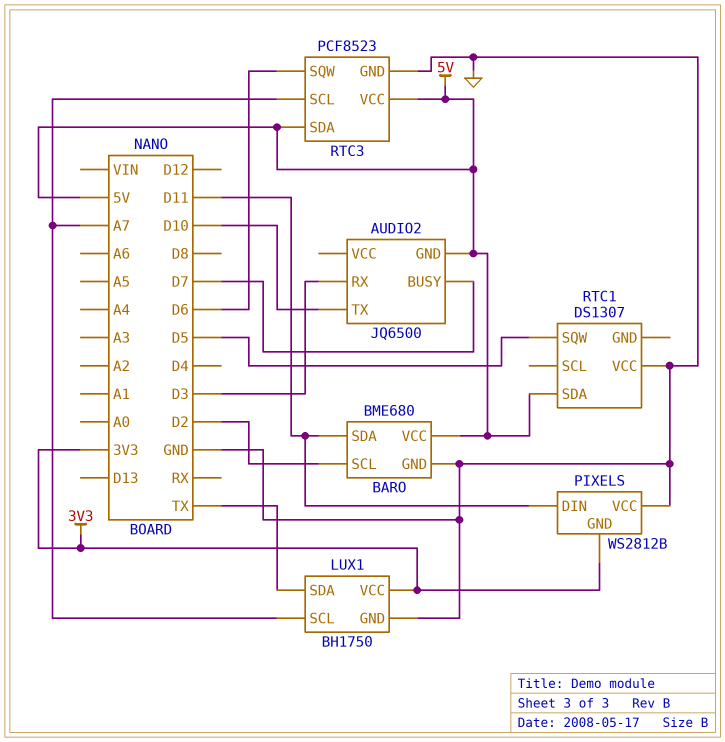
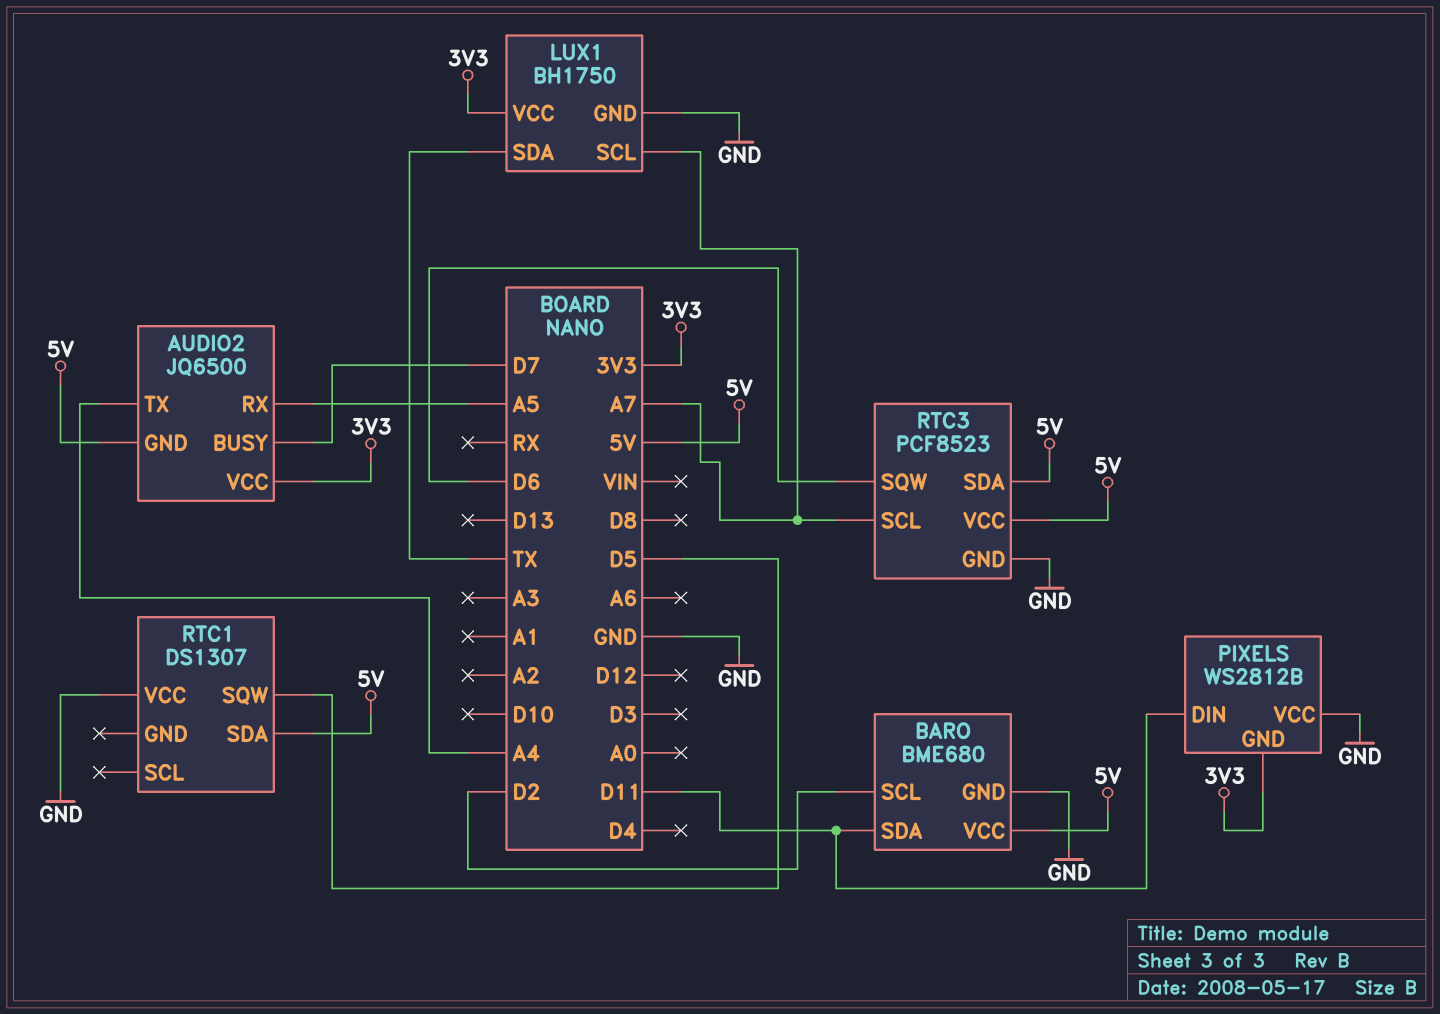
AUDIO2 pin RX: D3 -> A5
AUDIO2 pin TX: D10 -> A4
AUDIO2 pin VCC: none -> 3V3

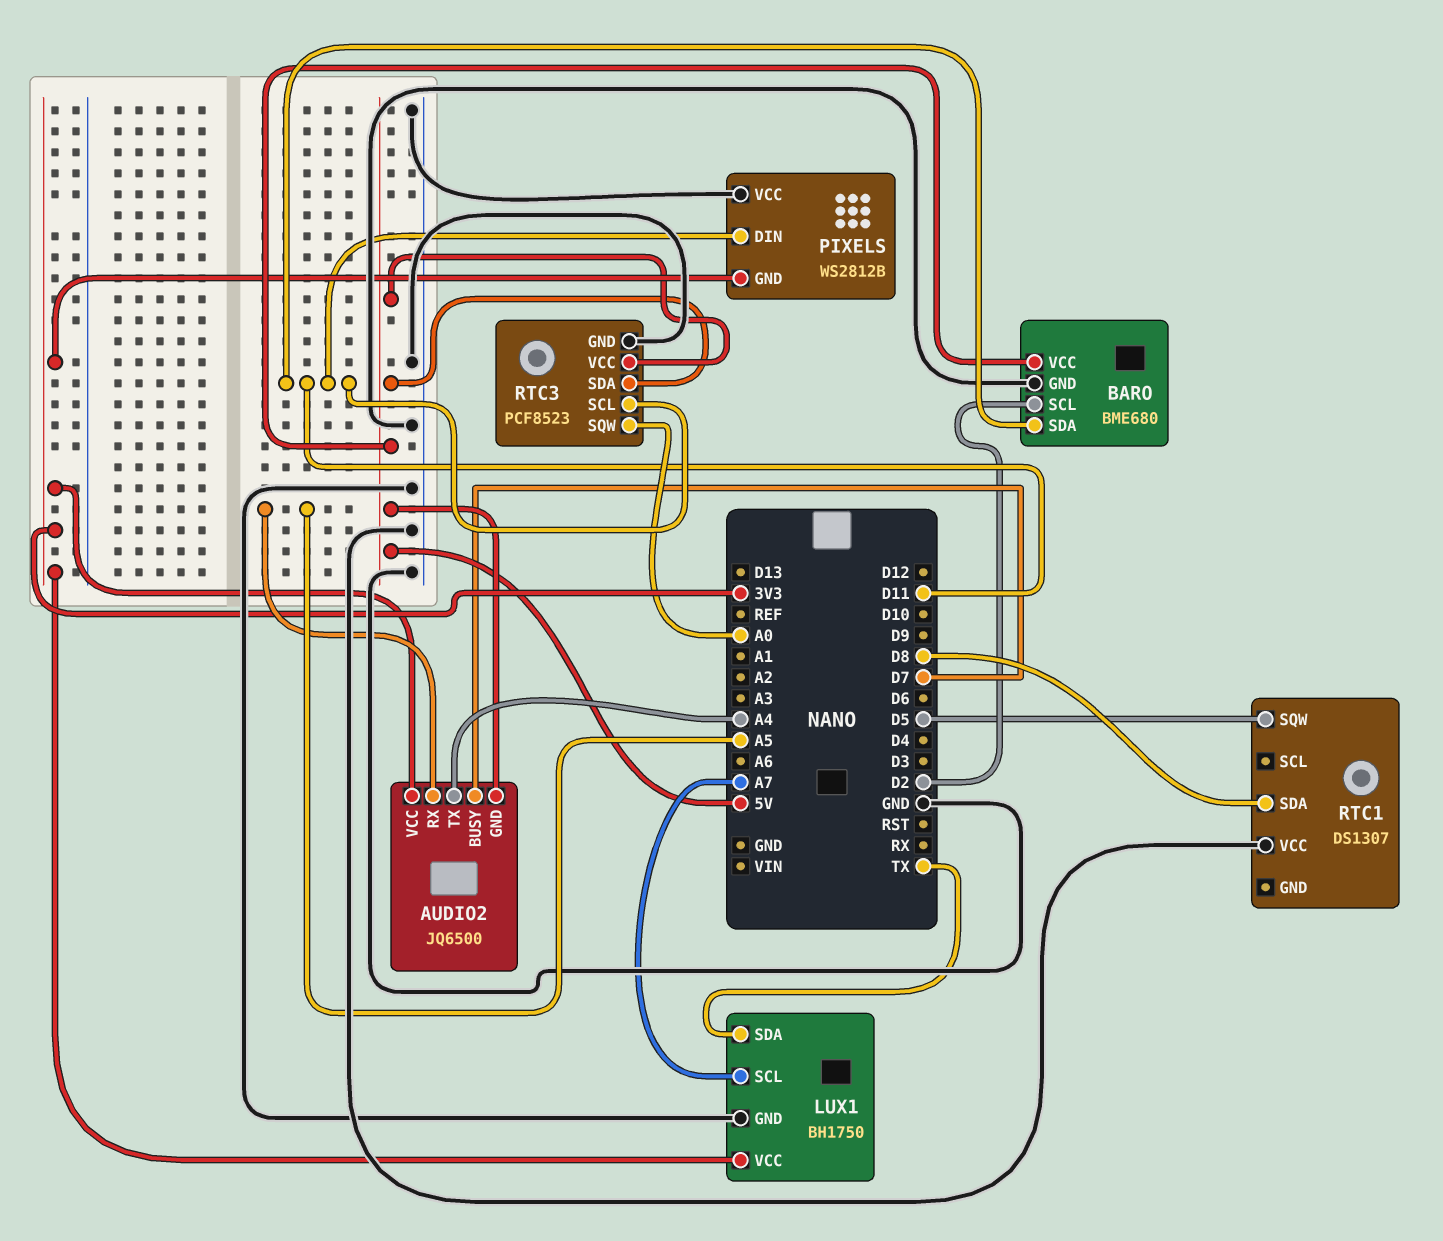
RTC1 pin SDA: 5V -> D8
RTC3 pin SCL: A7 -> D11
RTC3 pin SQW: D6 -> A0

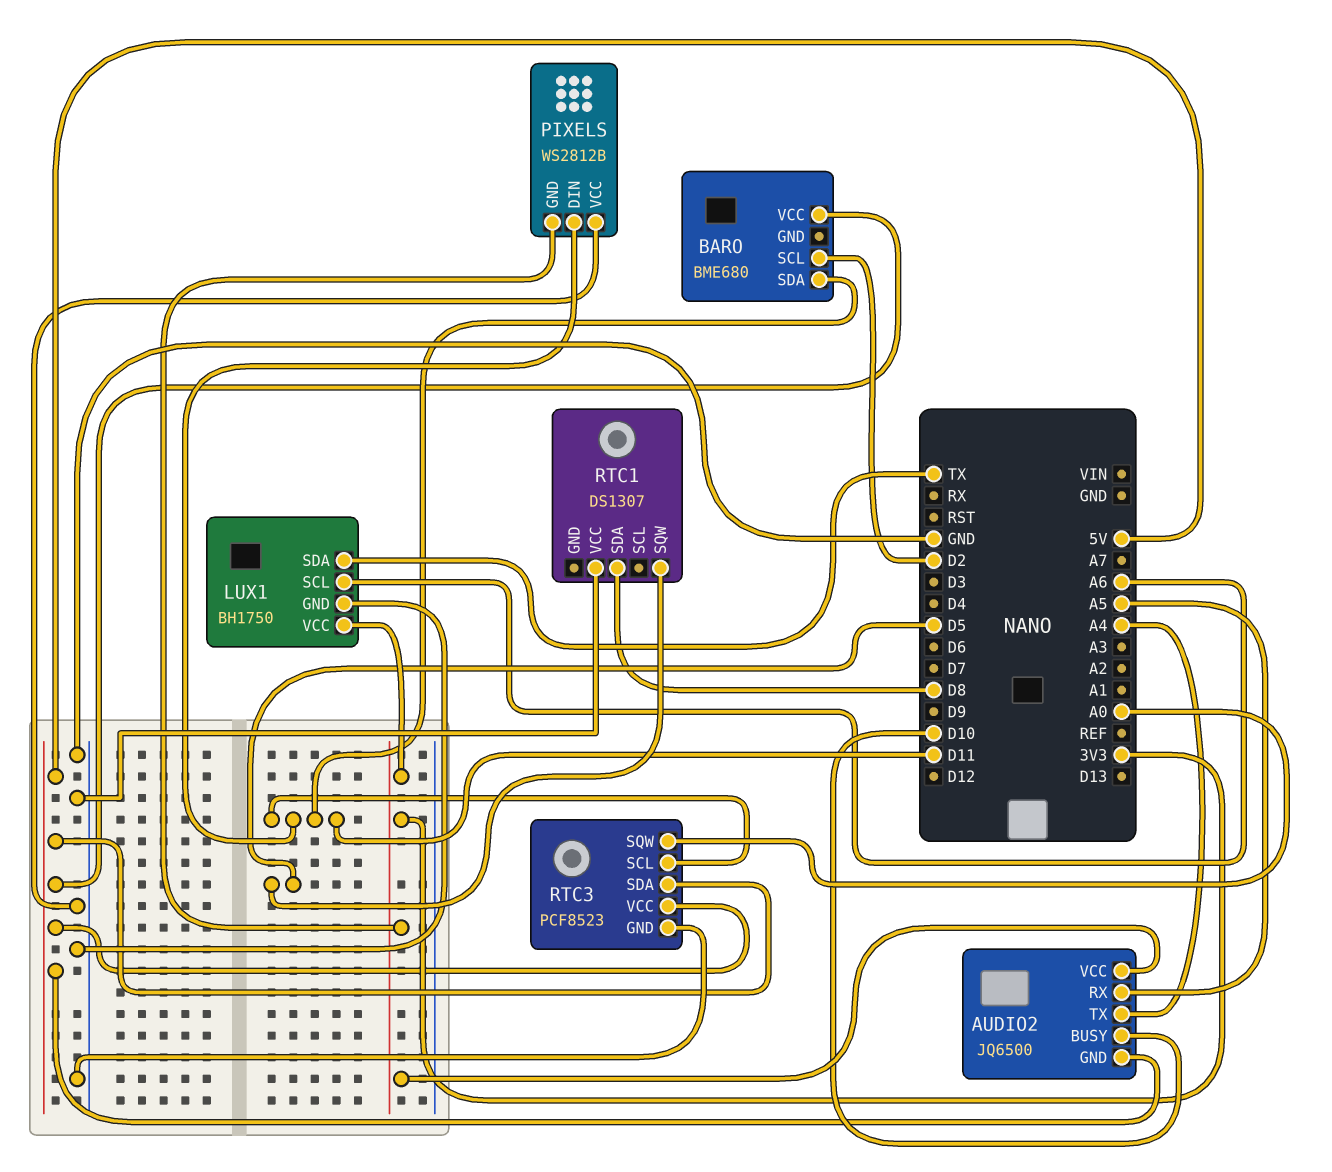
AUDIO2 pin BUSY: D7 -> D10
BARO pin GND: GND -> none
LUX1 pin SCL: A7 -> A6

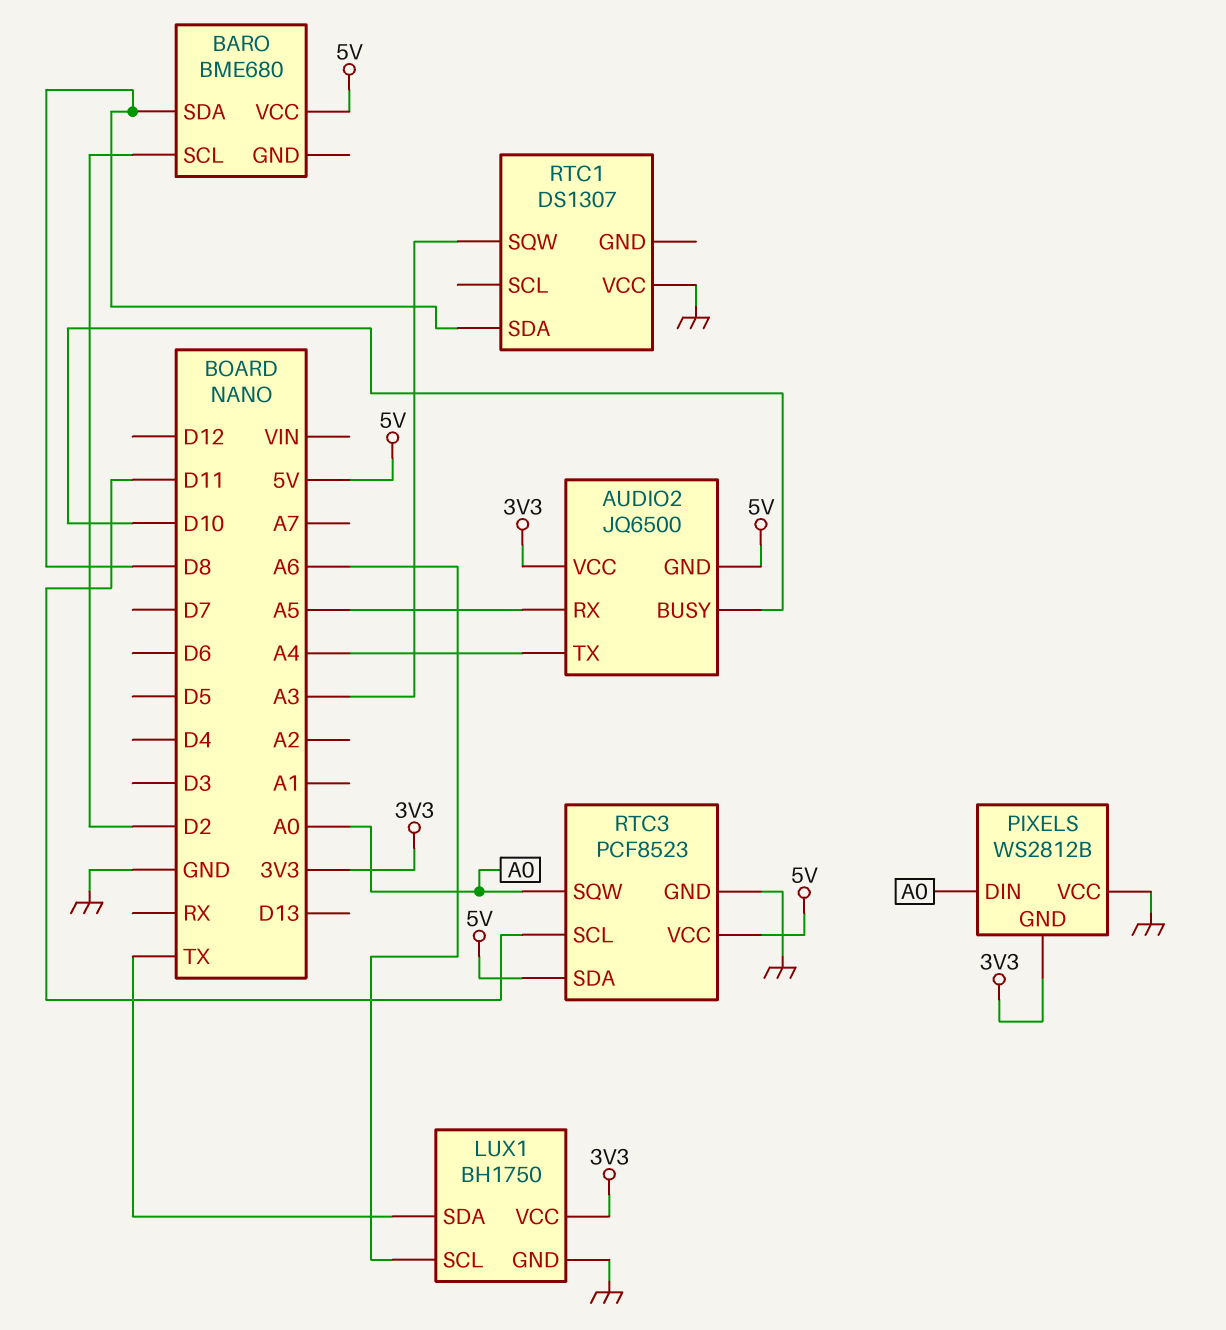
BARO pin SDA: D11 -> D8
PIXELS pin DIN: D11 -> A0
RTC1 pin SQW: D5 -> A3

